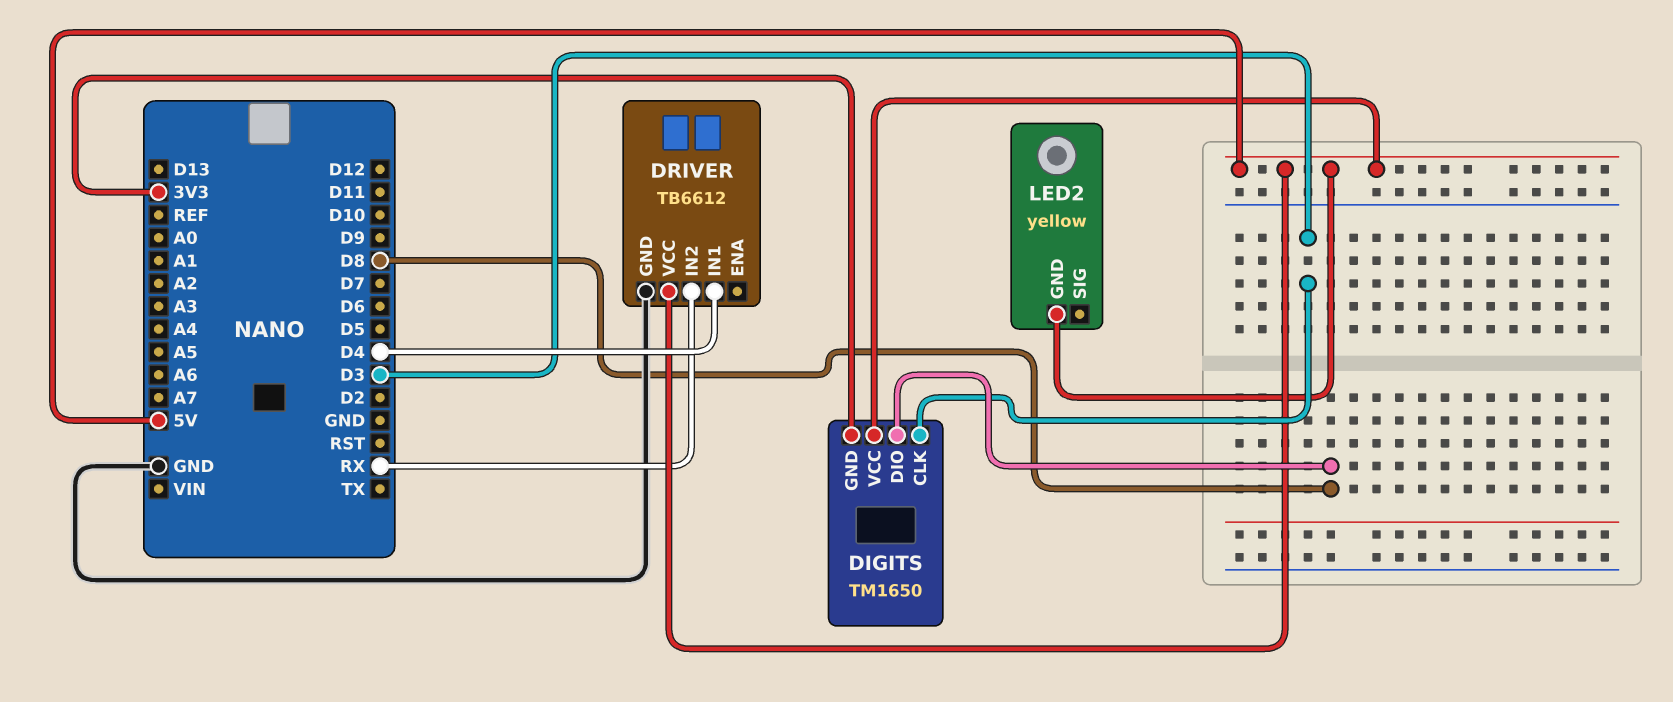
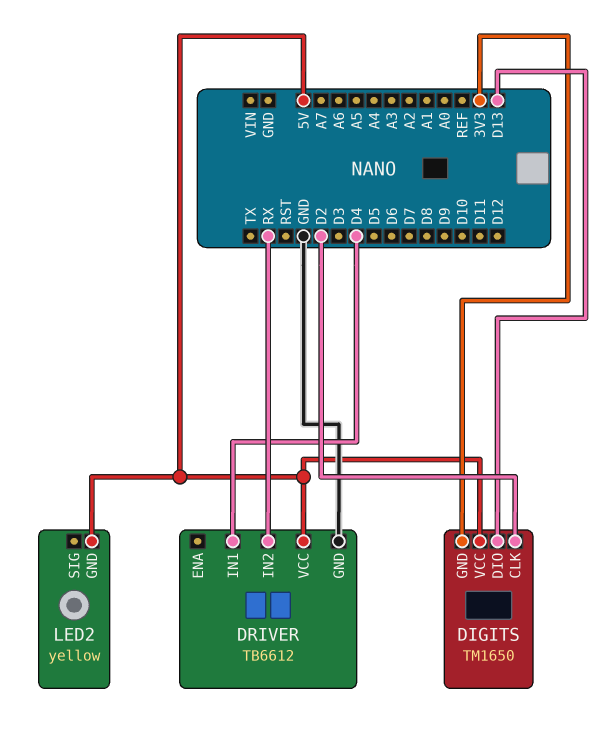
DIGITS pin CLK: D3 -> D2
DIGITS pin DIO: D8 -> D13

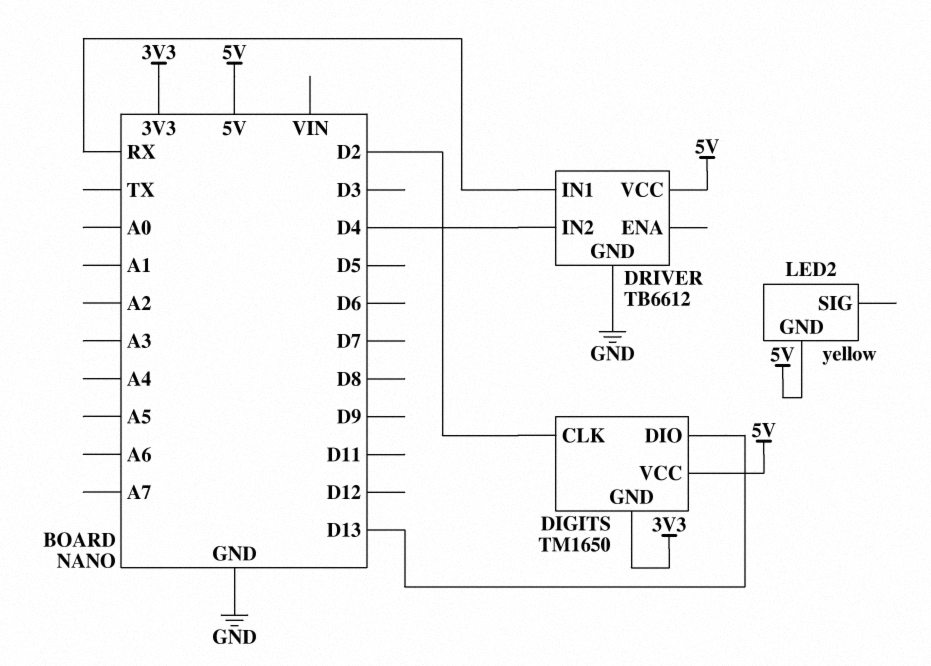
DRIVER pin IN1: D4 -> RX
DRIVER pin IN2: RX -> D4

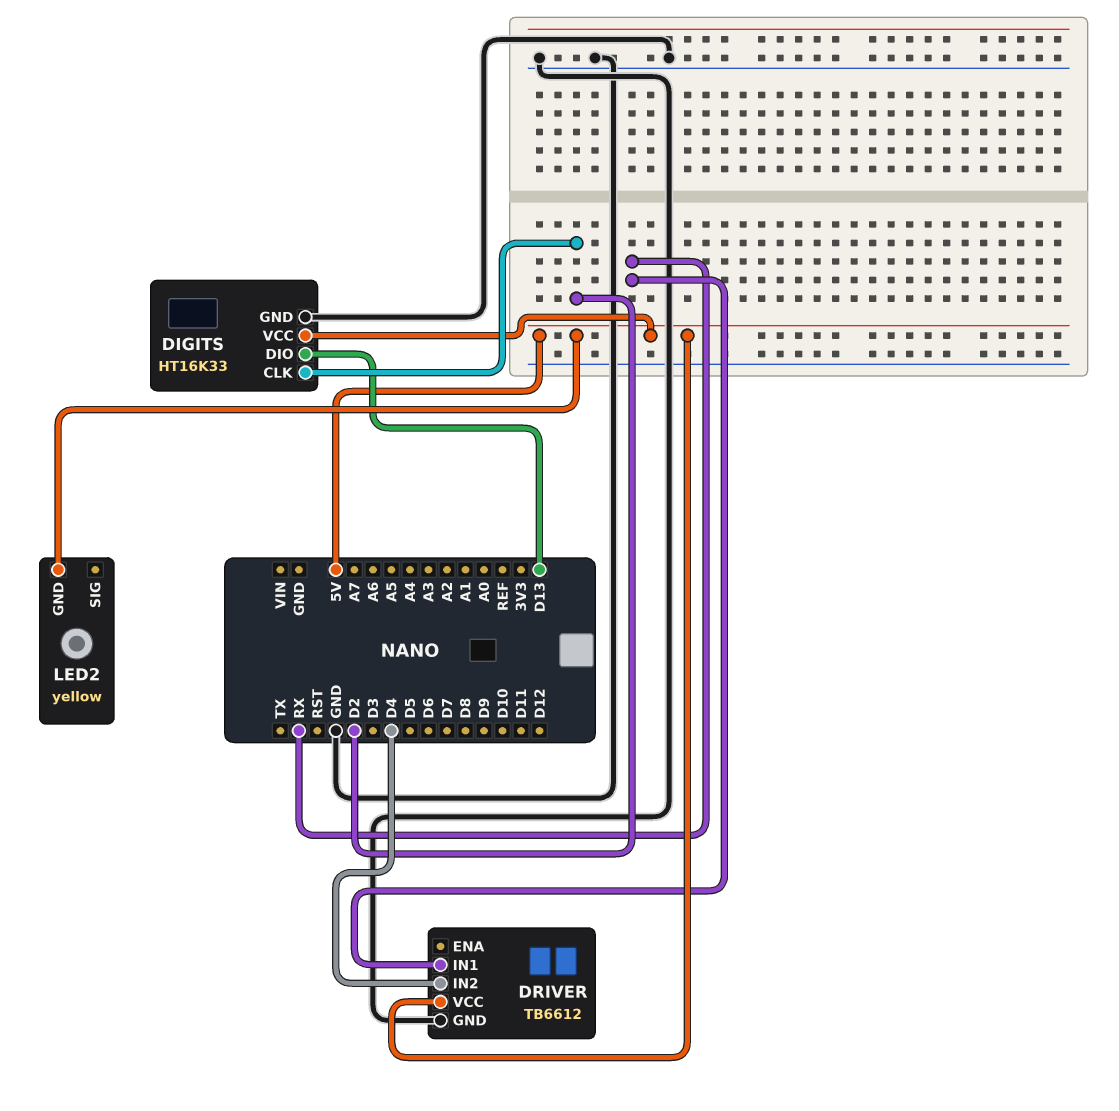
DIGITS: TM1650 -> HT16K33
DIGITS pin GND: 3V3 -> GND

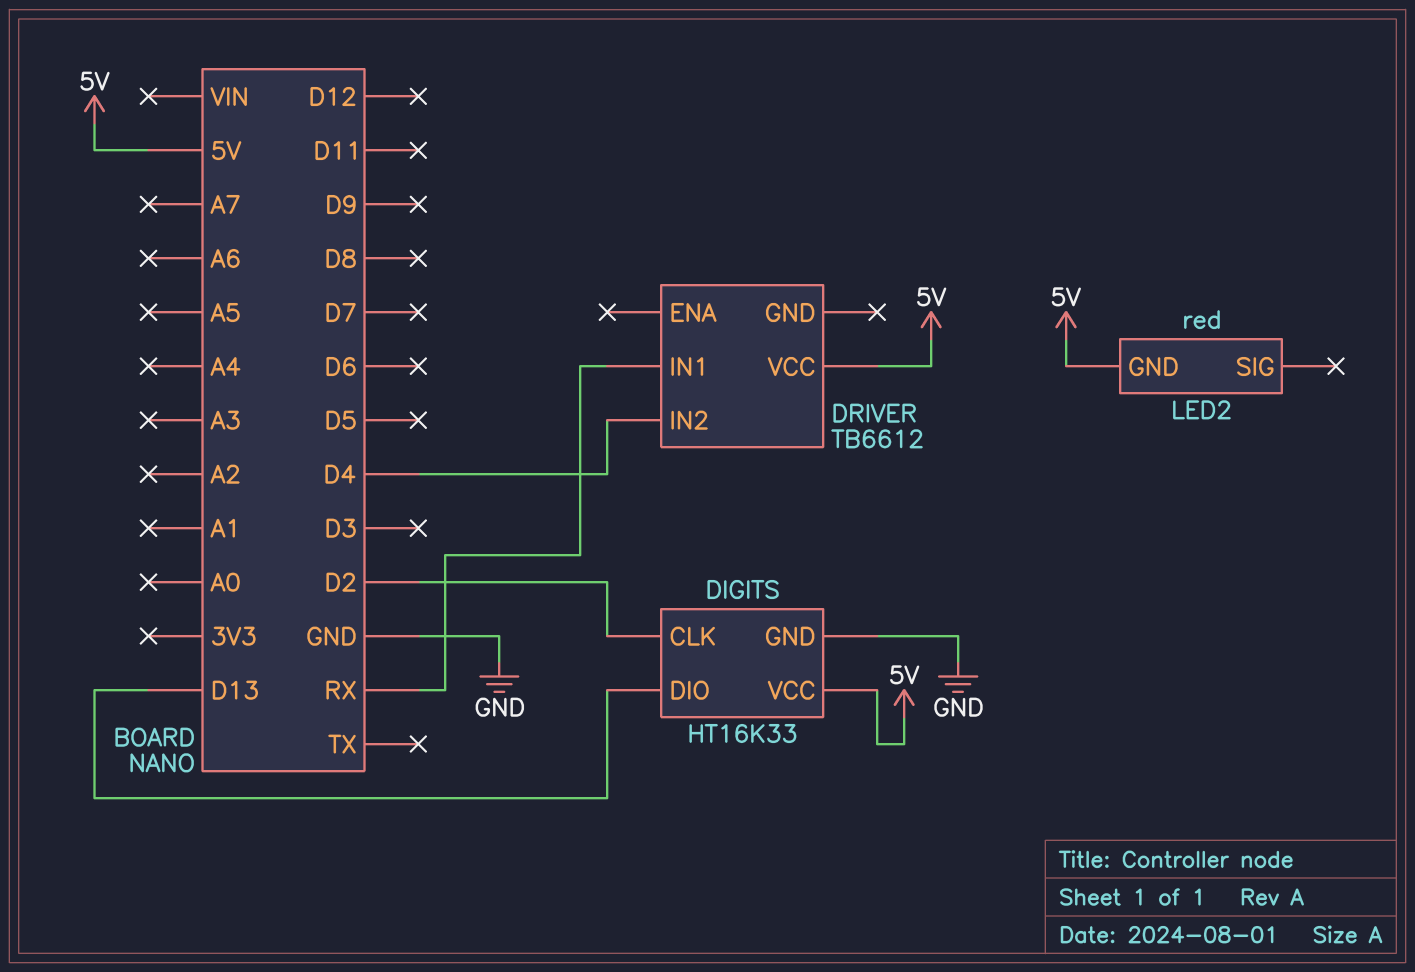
DRIVER pin GND: GND -> none
LED2: yellow -> red

